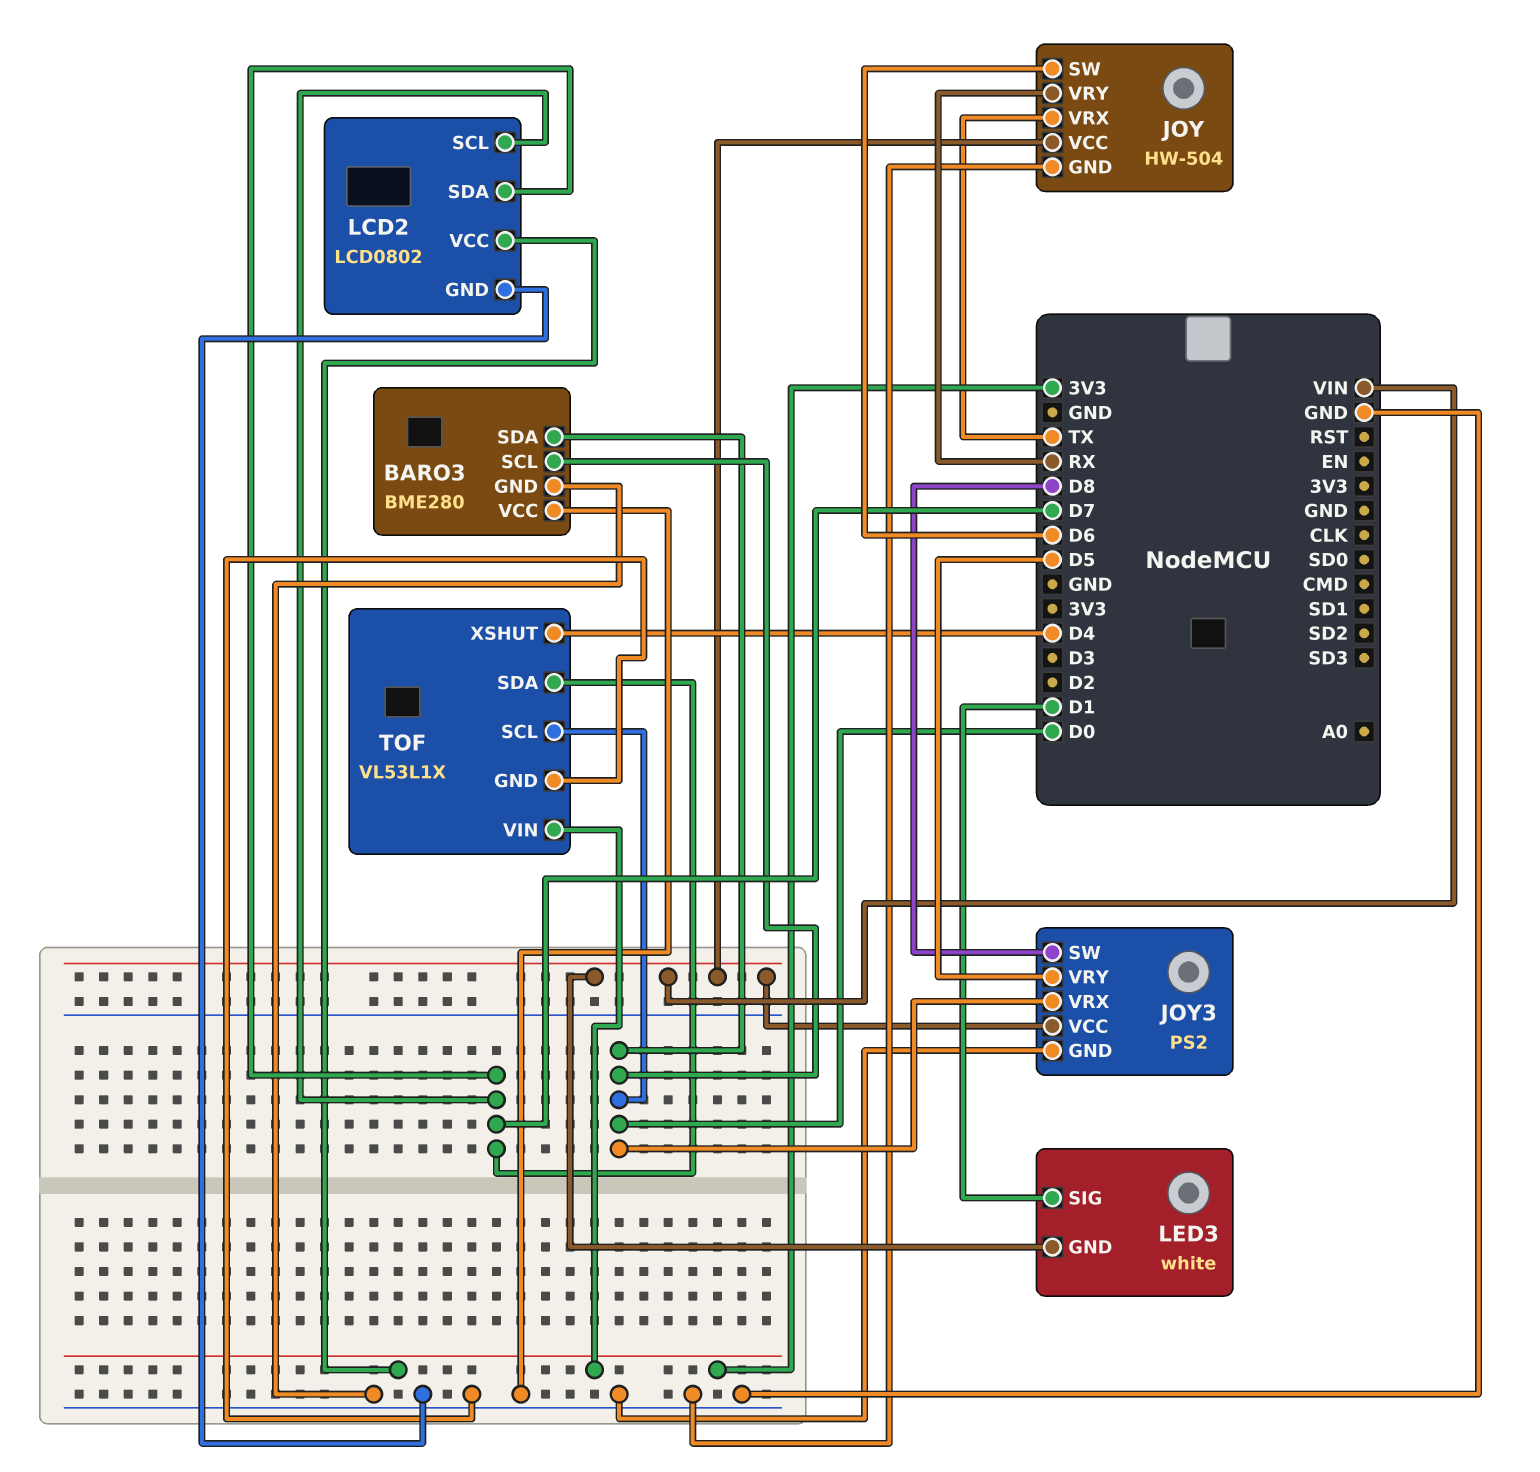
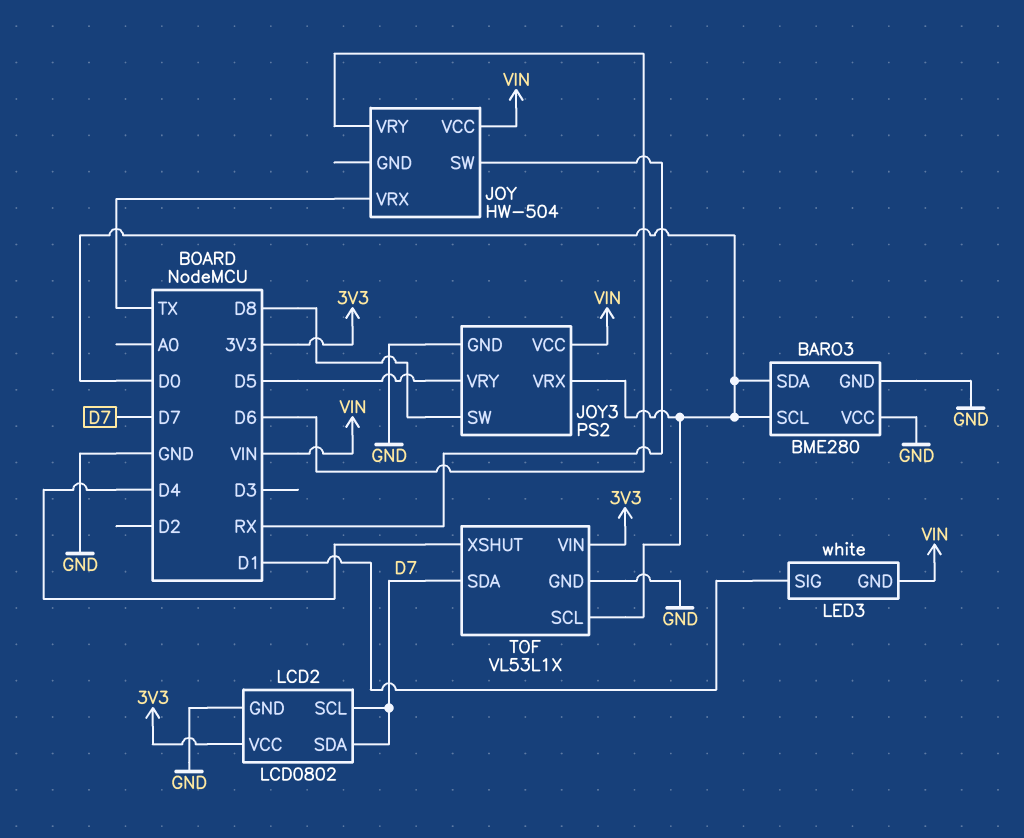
JOY pin GND: GND -> none
JOY pin SW: D6 -> RX
JOY pin VRY: RX -> D6

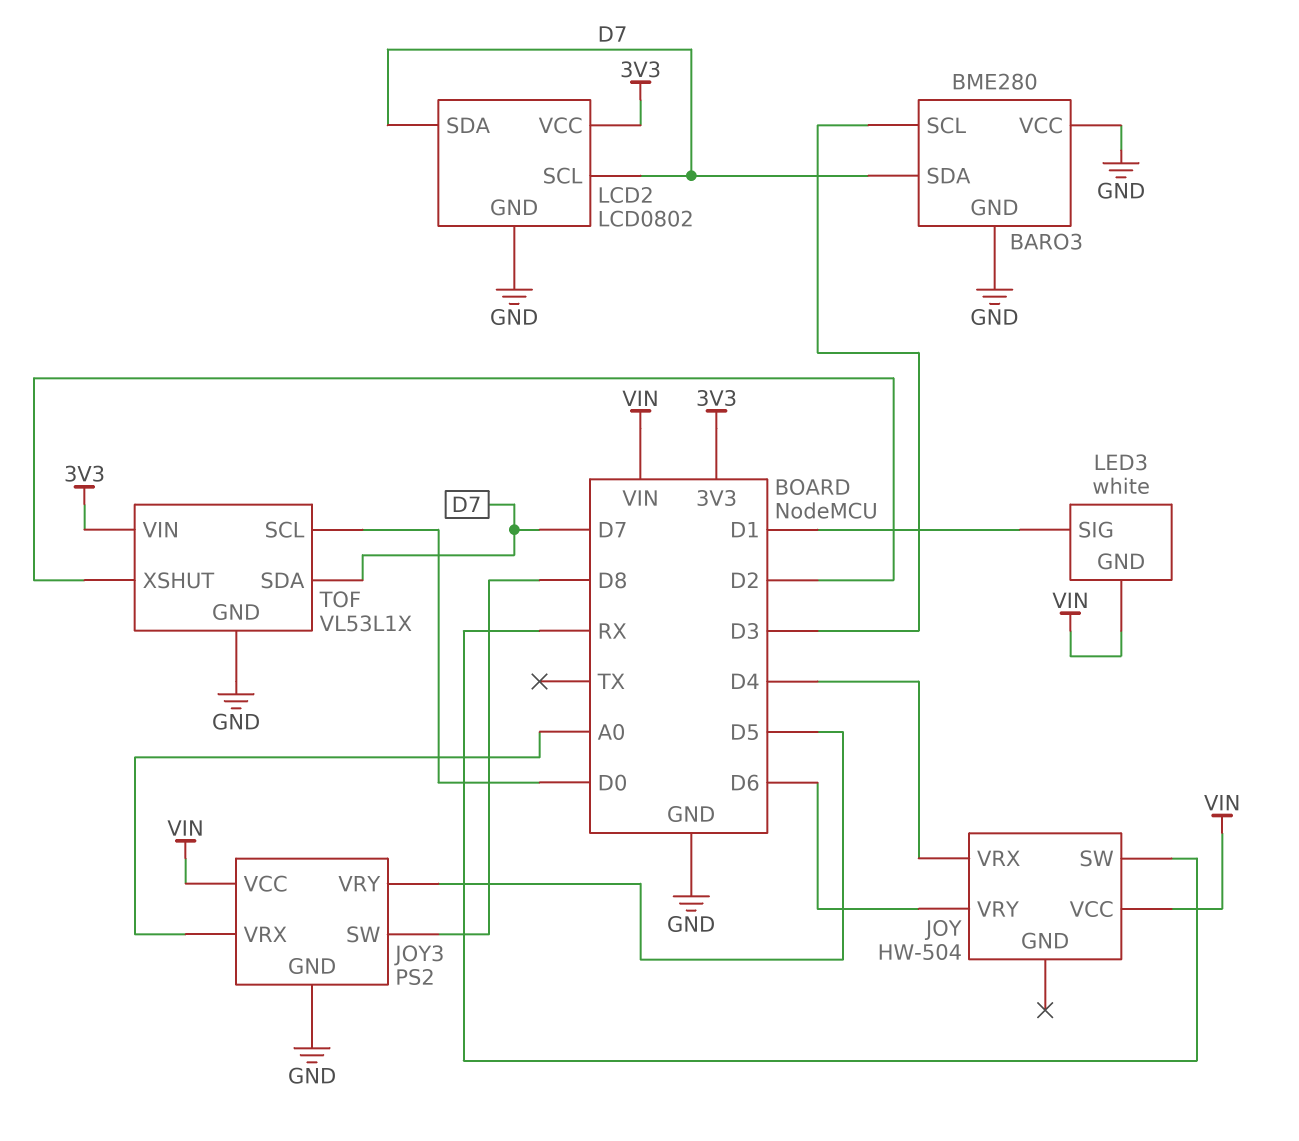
BARO3 pin SCL: D0 -> D3
BARO3 pin SDA: D0 -> D7
JOY pin VRX: TX -> D4
JOY3 pin VRX: D0 -> A0
TOF pin XSHUT: D4 -> D2

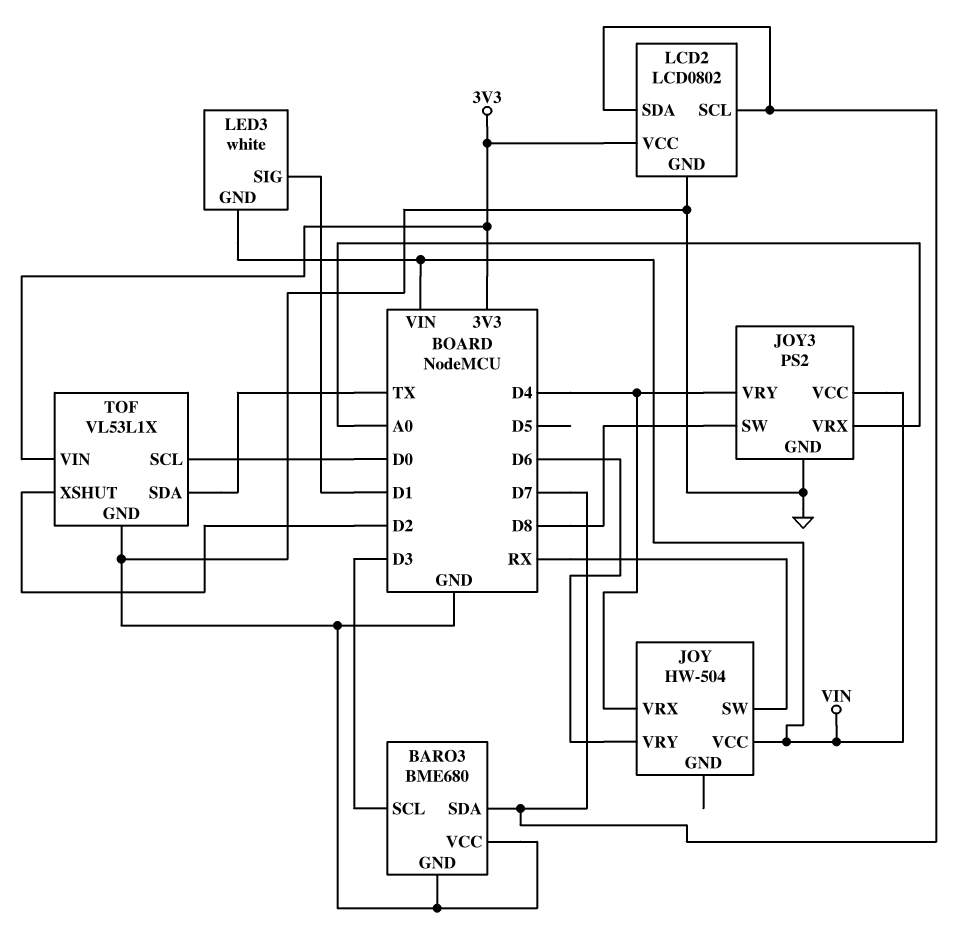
BARO3: BME280 -> BME680
JOY3 pin VRY: D5 -> D4
TOF pin SDA: D7 -> TX

